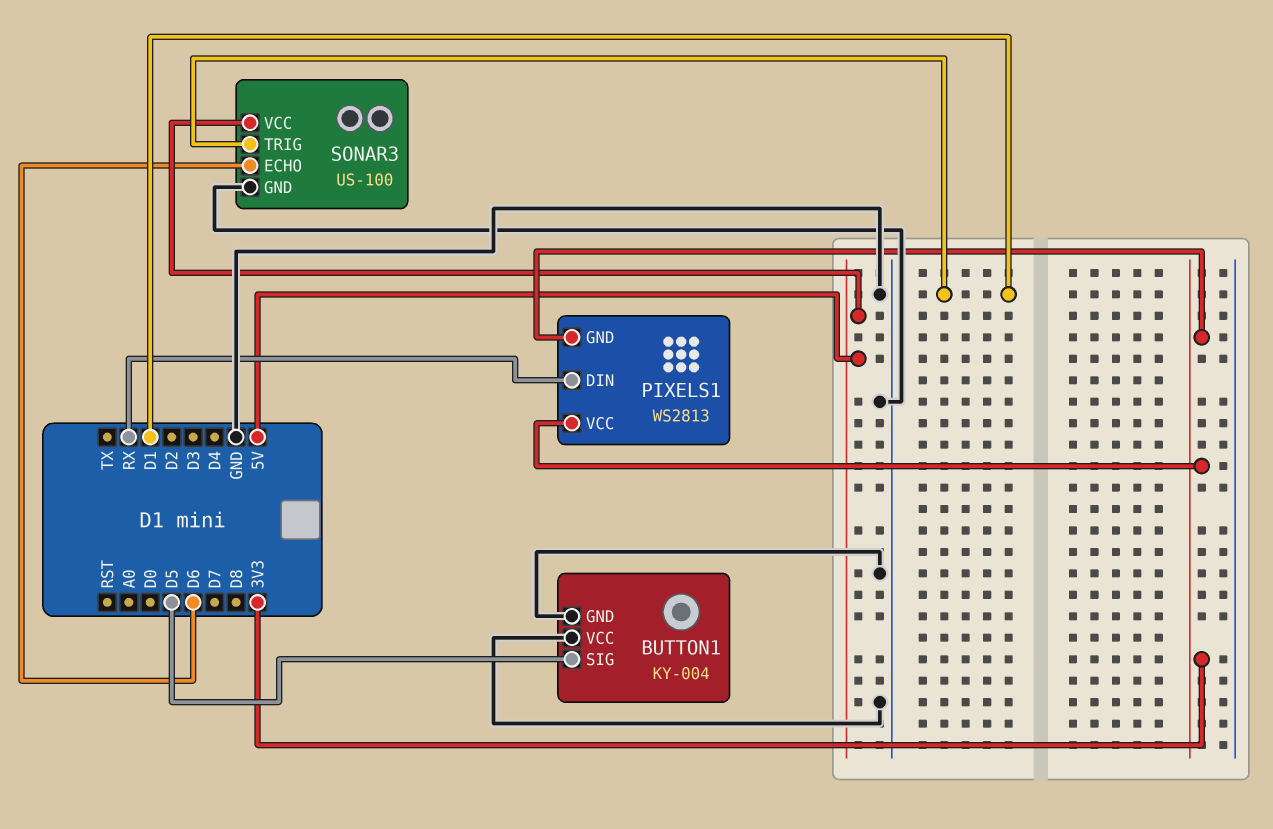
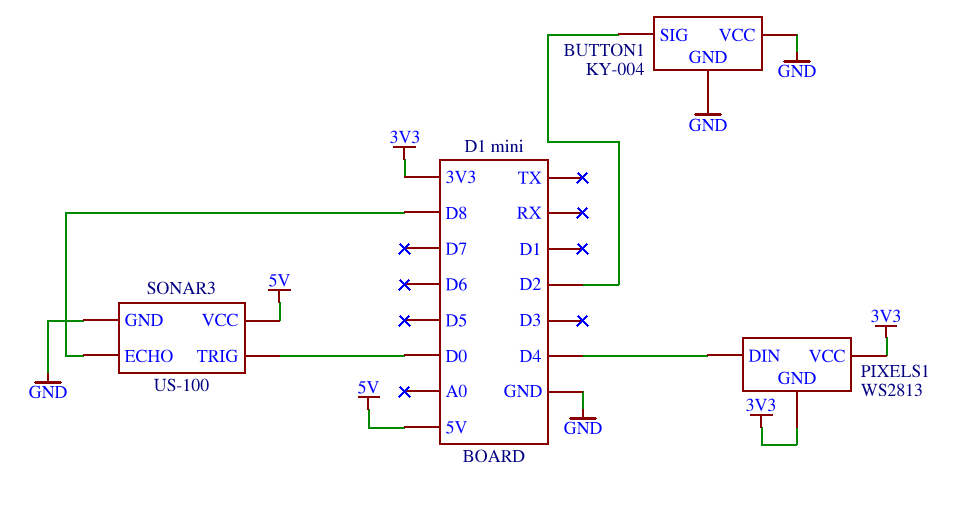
BUTTON1 pin SIG: D5 -> D2
PIXELS1 pin DIN: RX -> D4
SONAR3 pin ECHO: D6 -> D8
SONAR3 pin TRIG: D1 -> D0

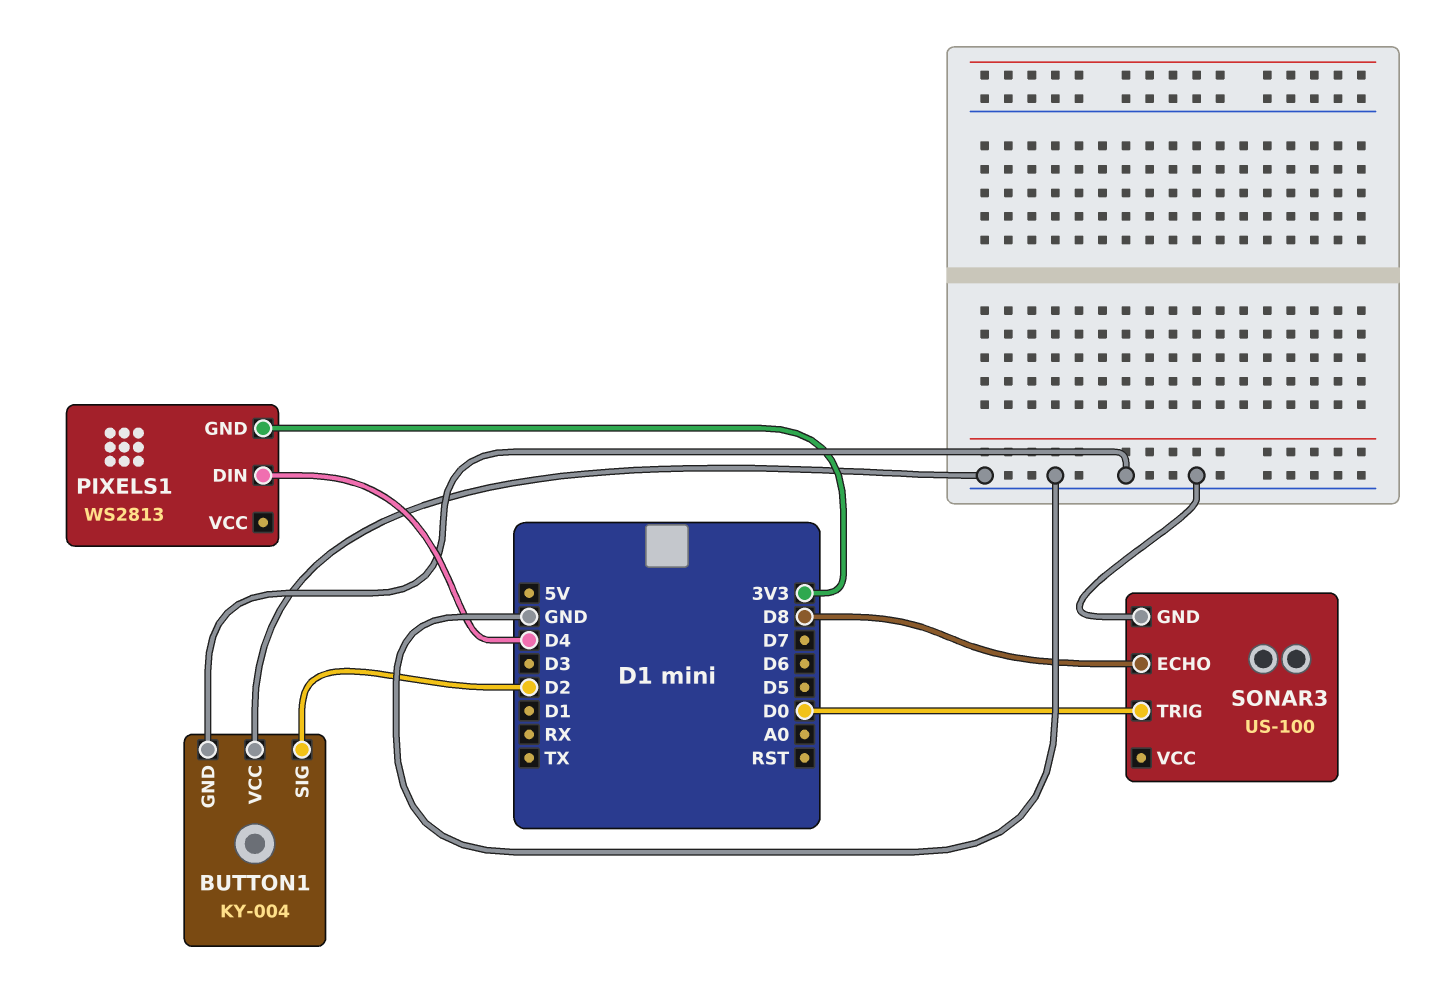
PIXELS1 pin VCC: 3V3 -> none
SONAR3 pin VCC: 5V -> none

